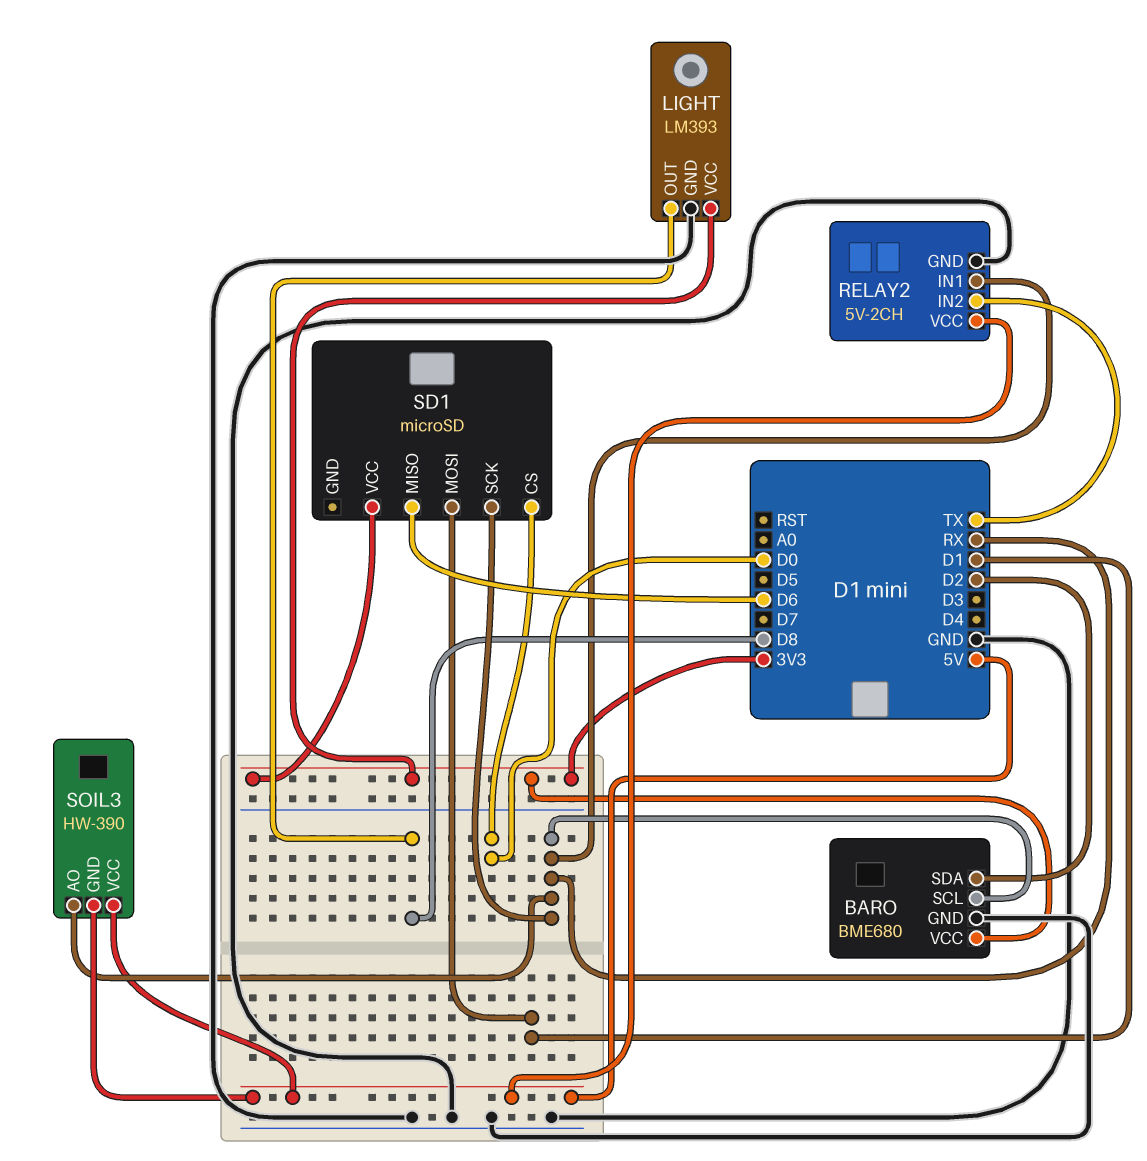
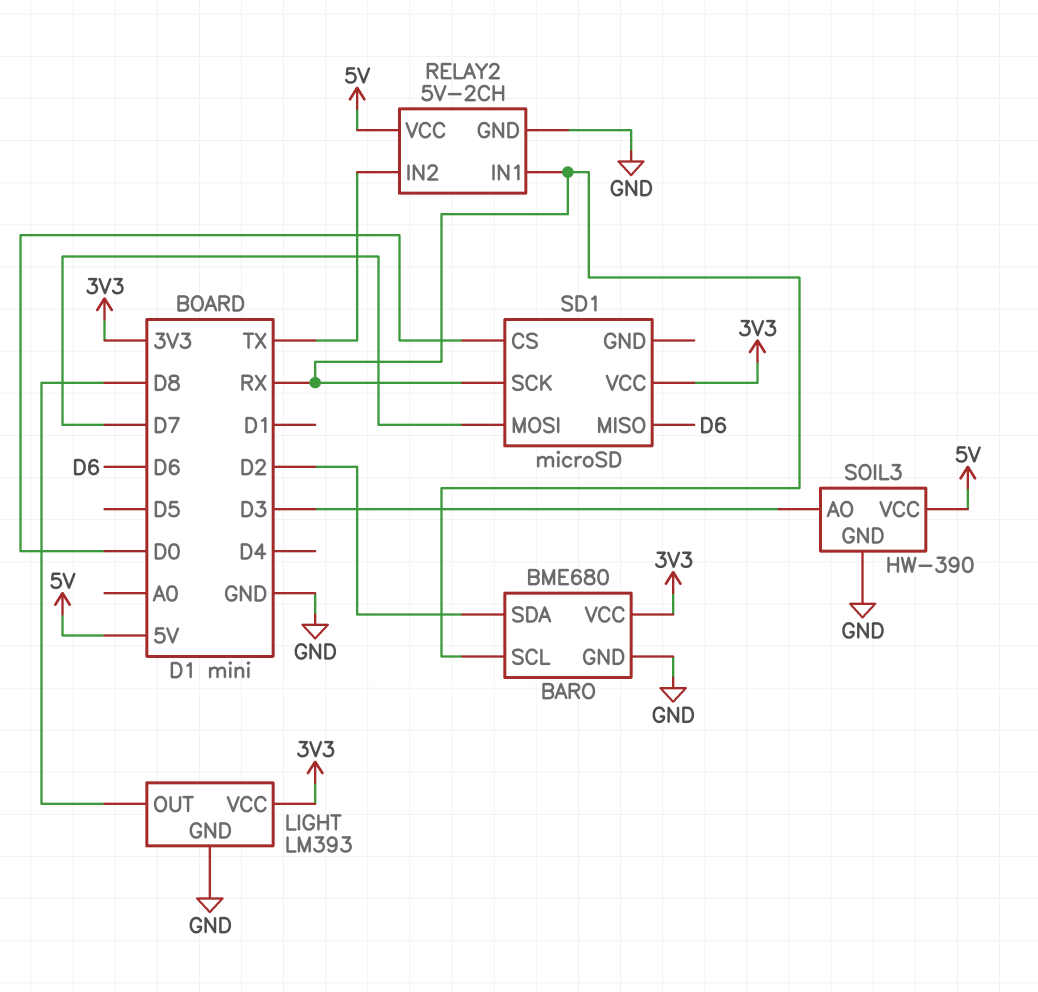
SD1 pin MOSI: D1 -> D7
SOIL3 pin AO: RX -> D3
SOIL3 pin GND: 5V -> GND

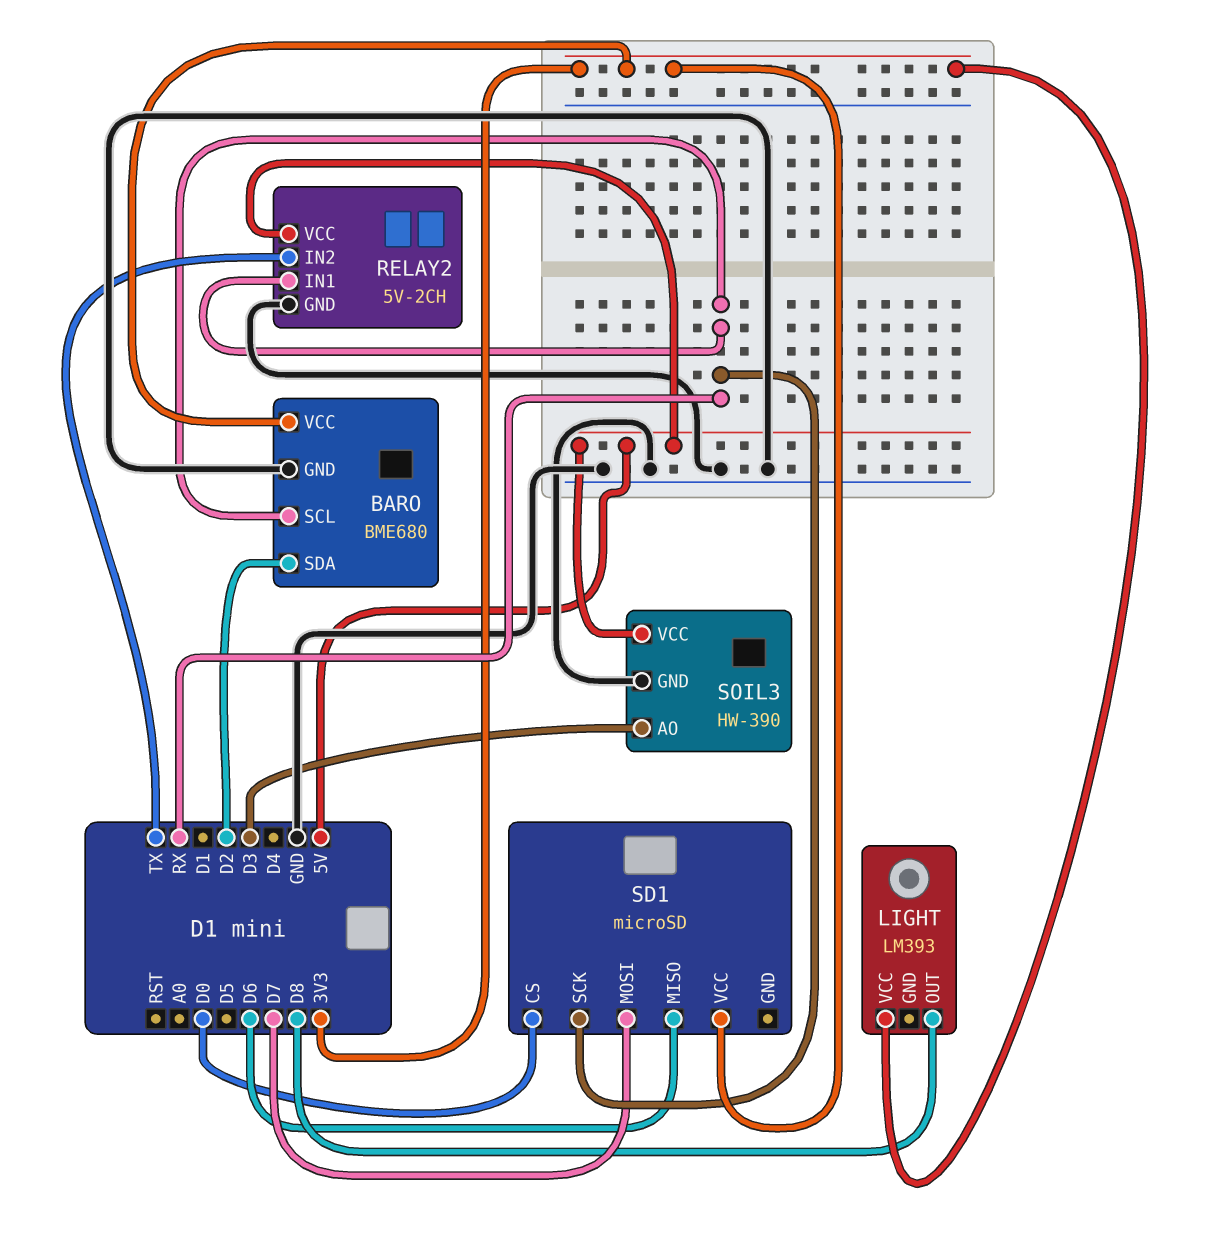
LIGHT pin GND: GND -> none

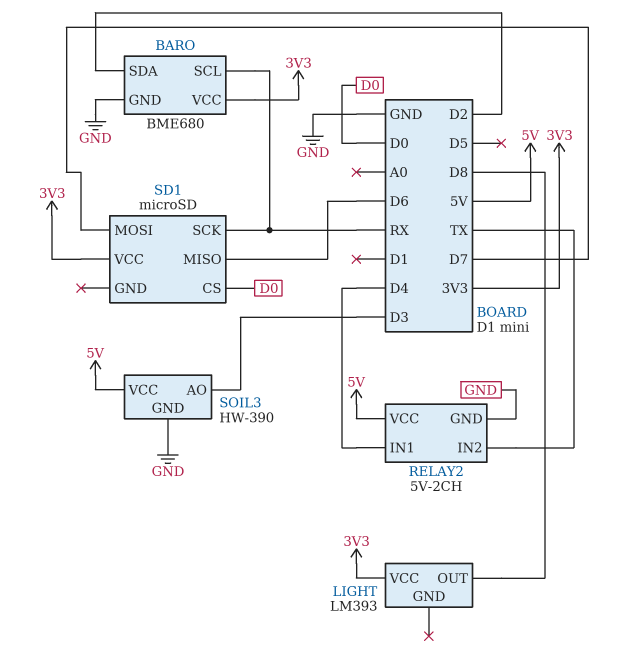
RELAY2 pin IN1: RX -> D4

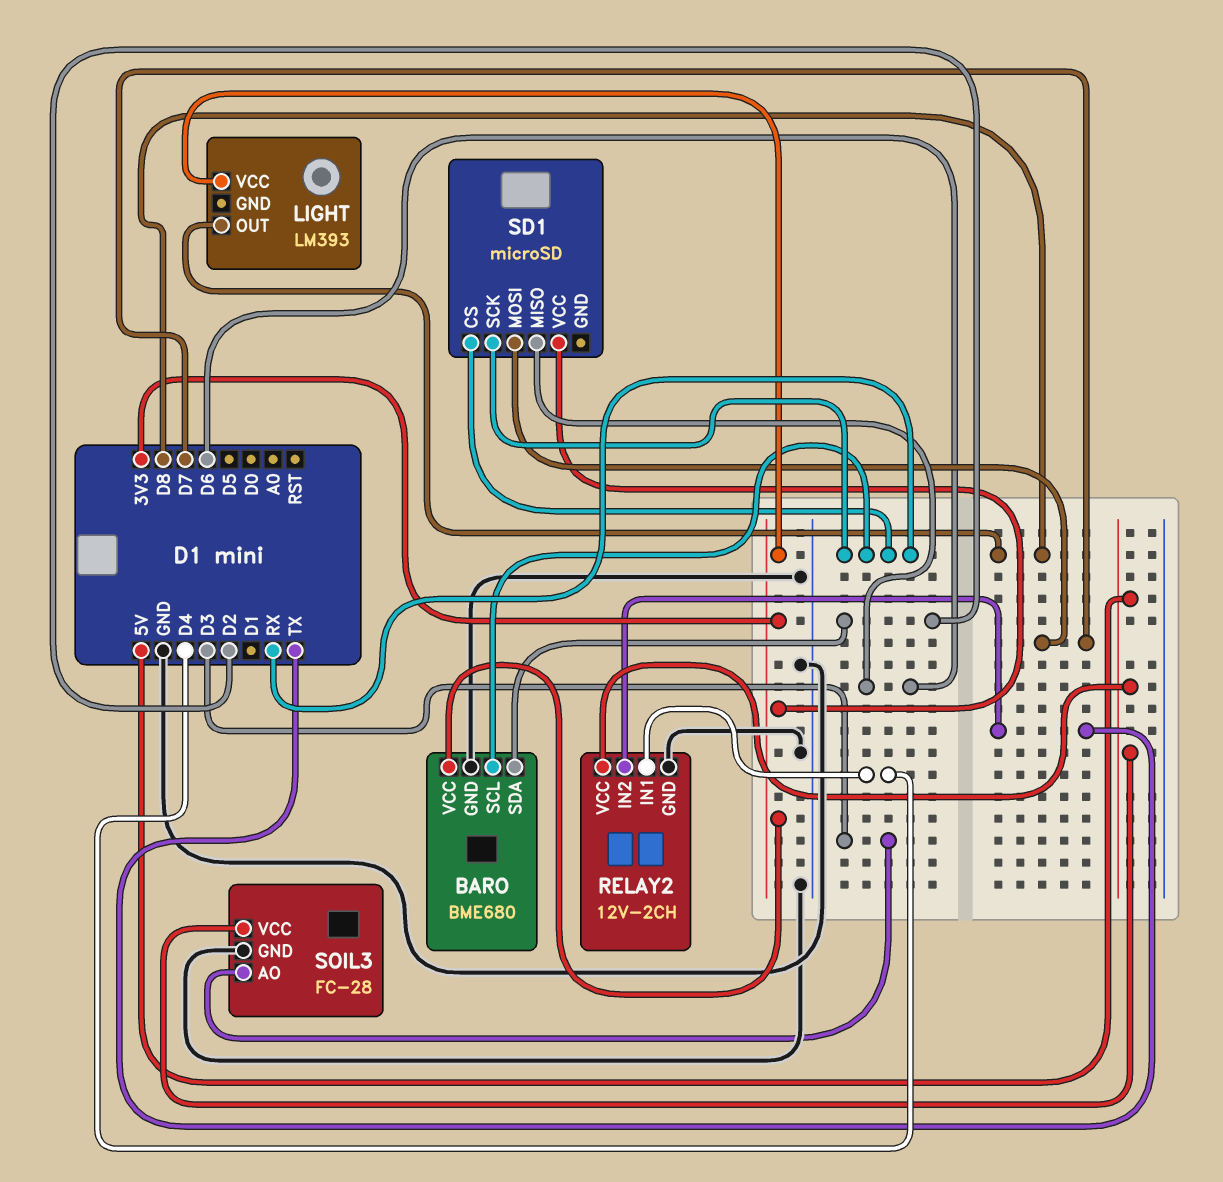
RELAY2: 5V-2CH -> 12V-2CH
SD1 pin CS: D0 -> RX
SOIL3: HW-390 -> FC-28

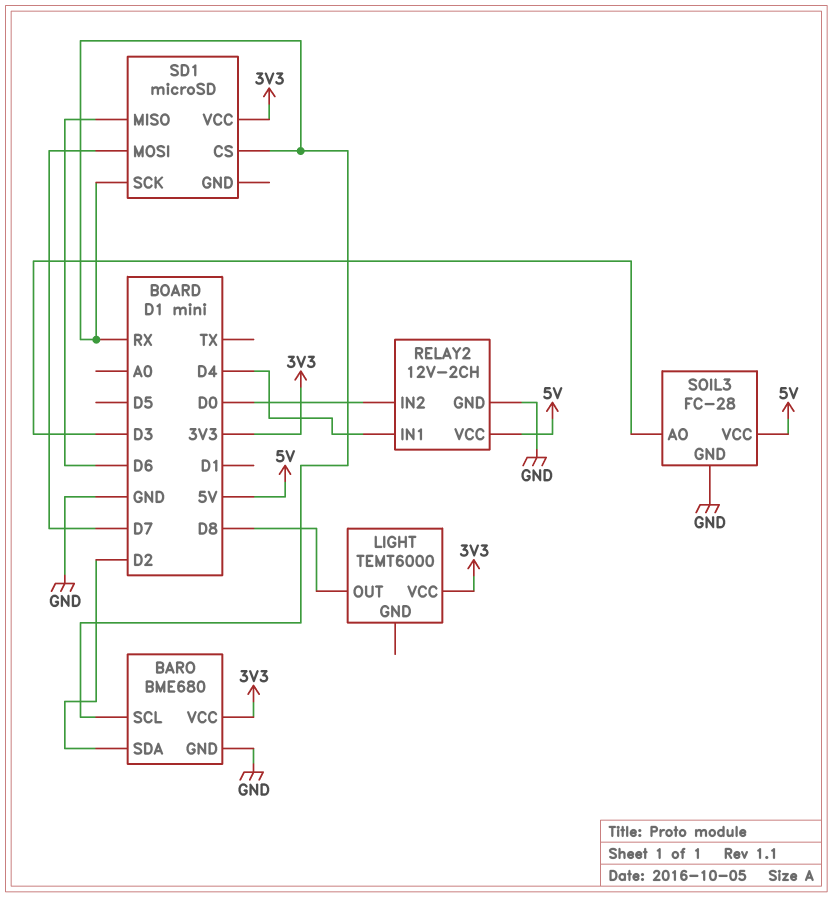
LIGHT: LM393 -> TEMT6000
RELAY2 pin IN2: TX -> D0

